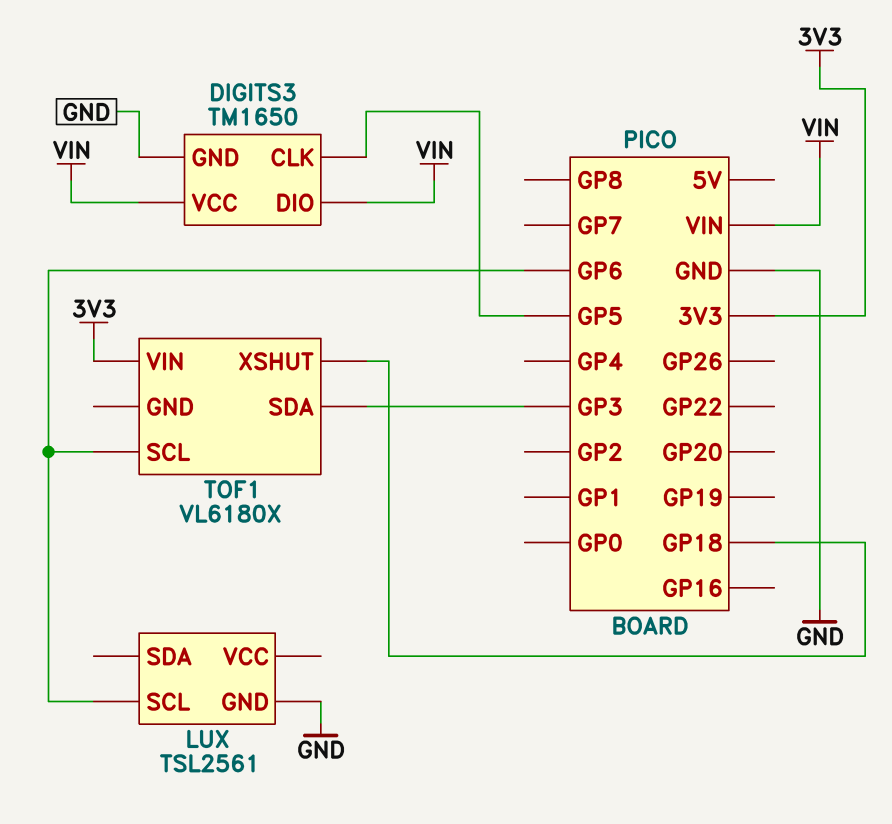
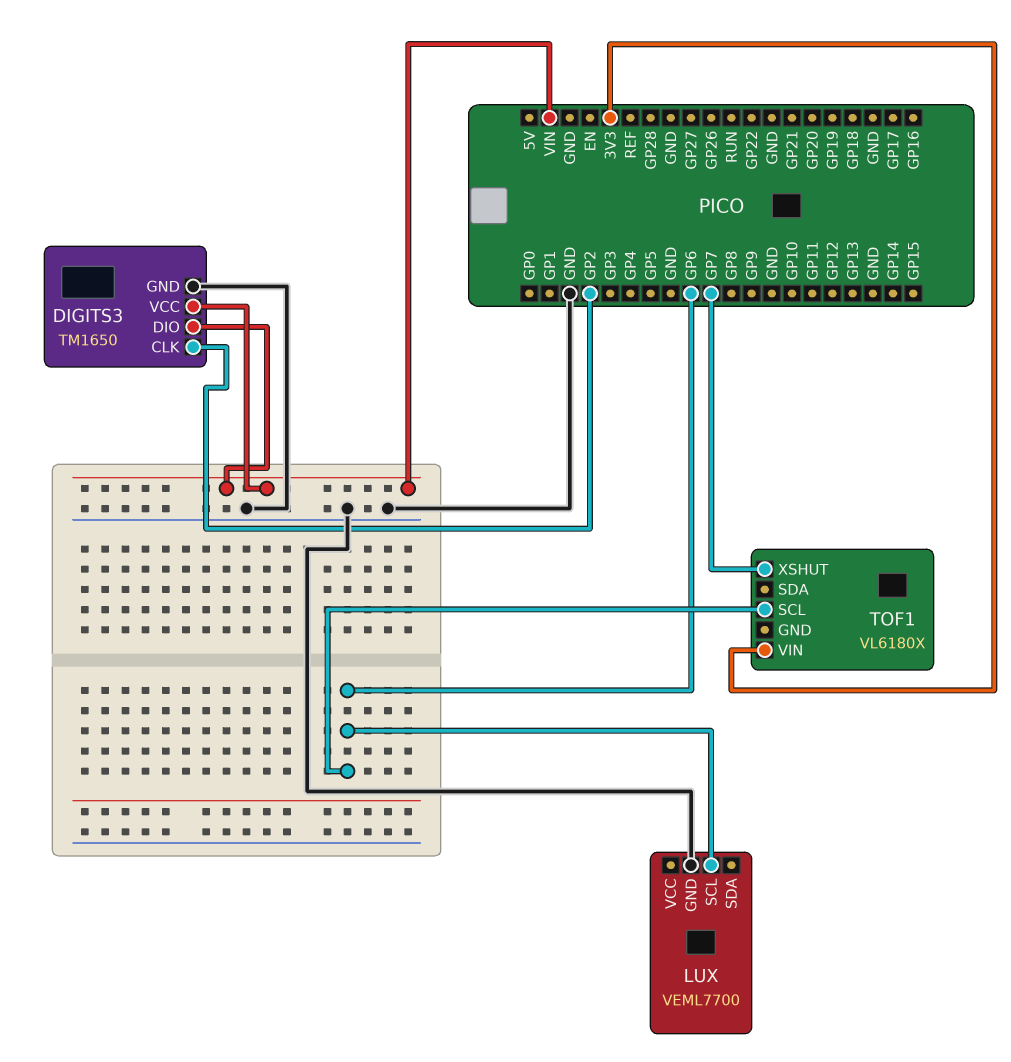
DIGITS3 pin CLK: GP5 -> GP2
LUX: TSL2561 -> VEML7700
TOF1 pin SDA: GP3 -> none
TOF1 pin XSHUT: GP18 -> GP7

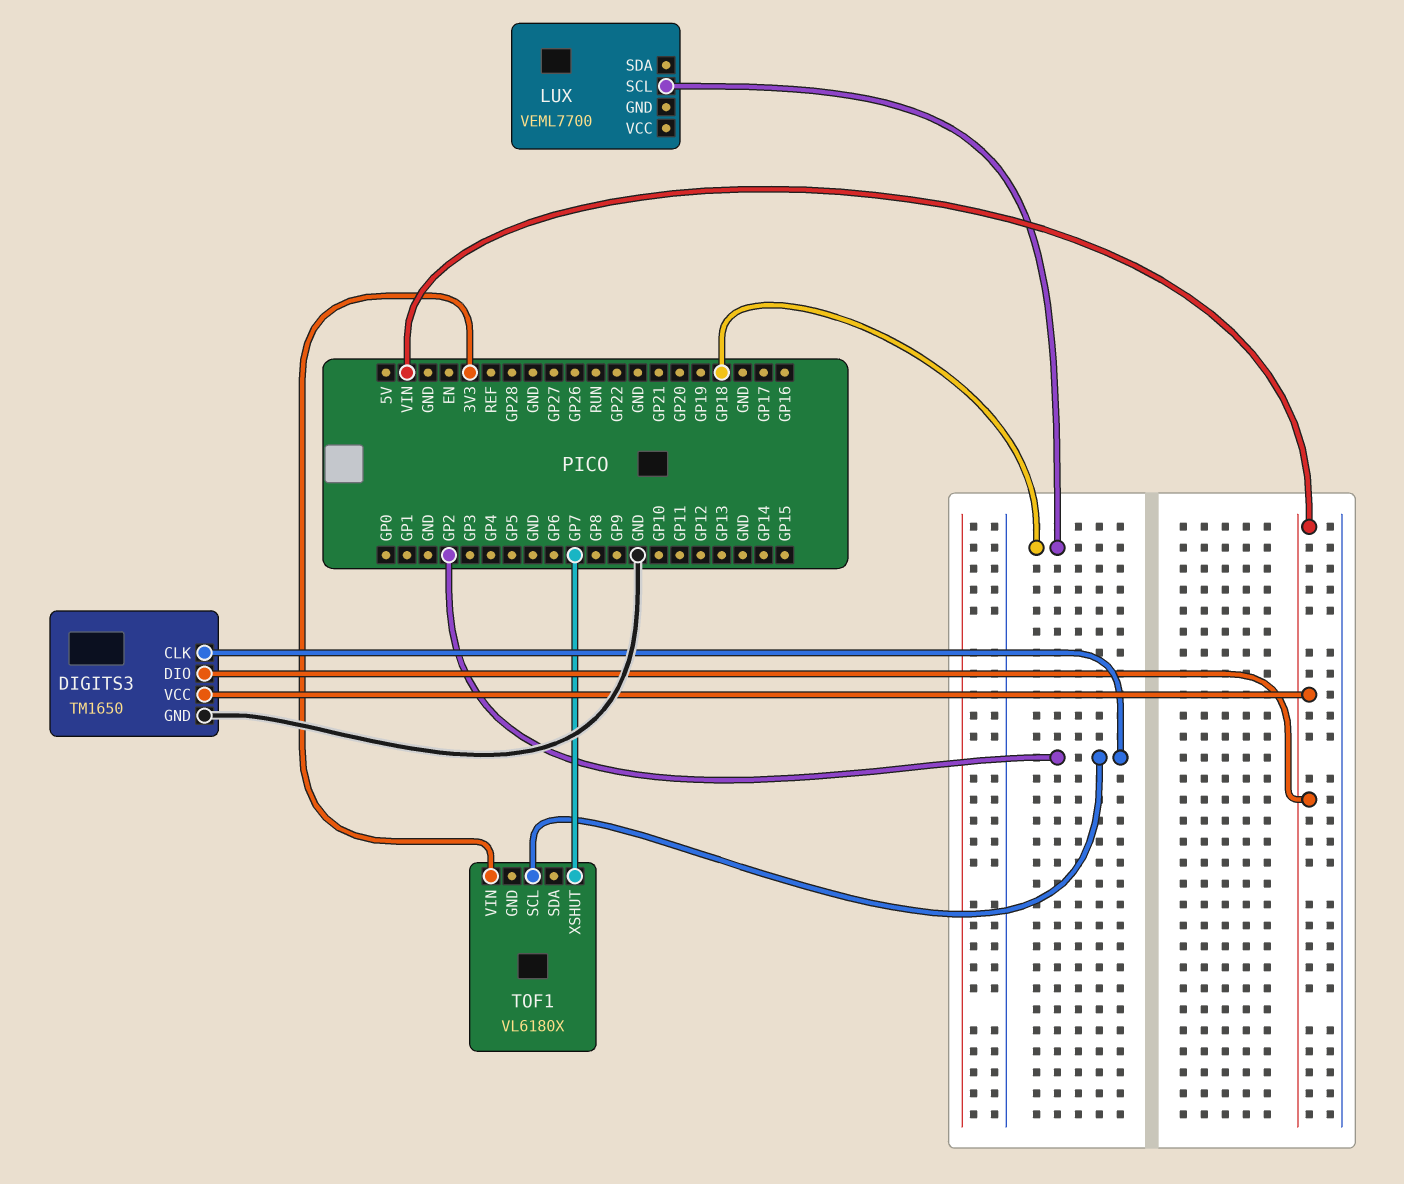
LUX pin GND: GND -> none
LUX pin SCL: GP6 -> GP18
TOF1 pin SCL: GP6 -> GP2

